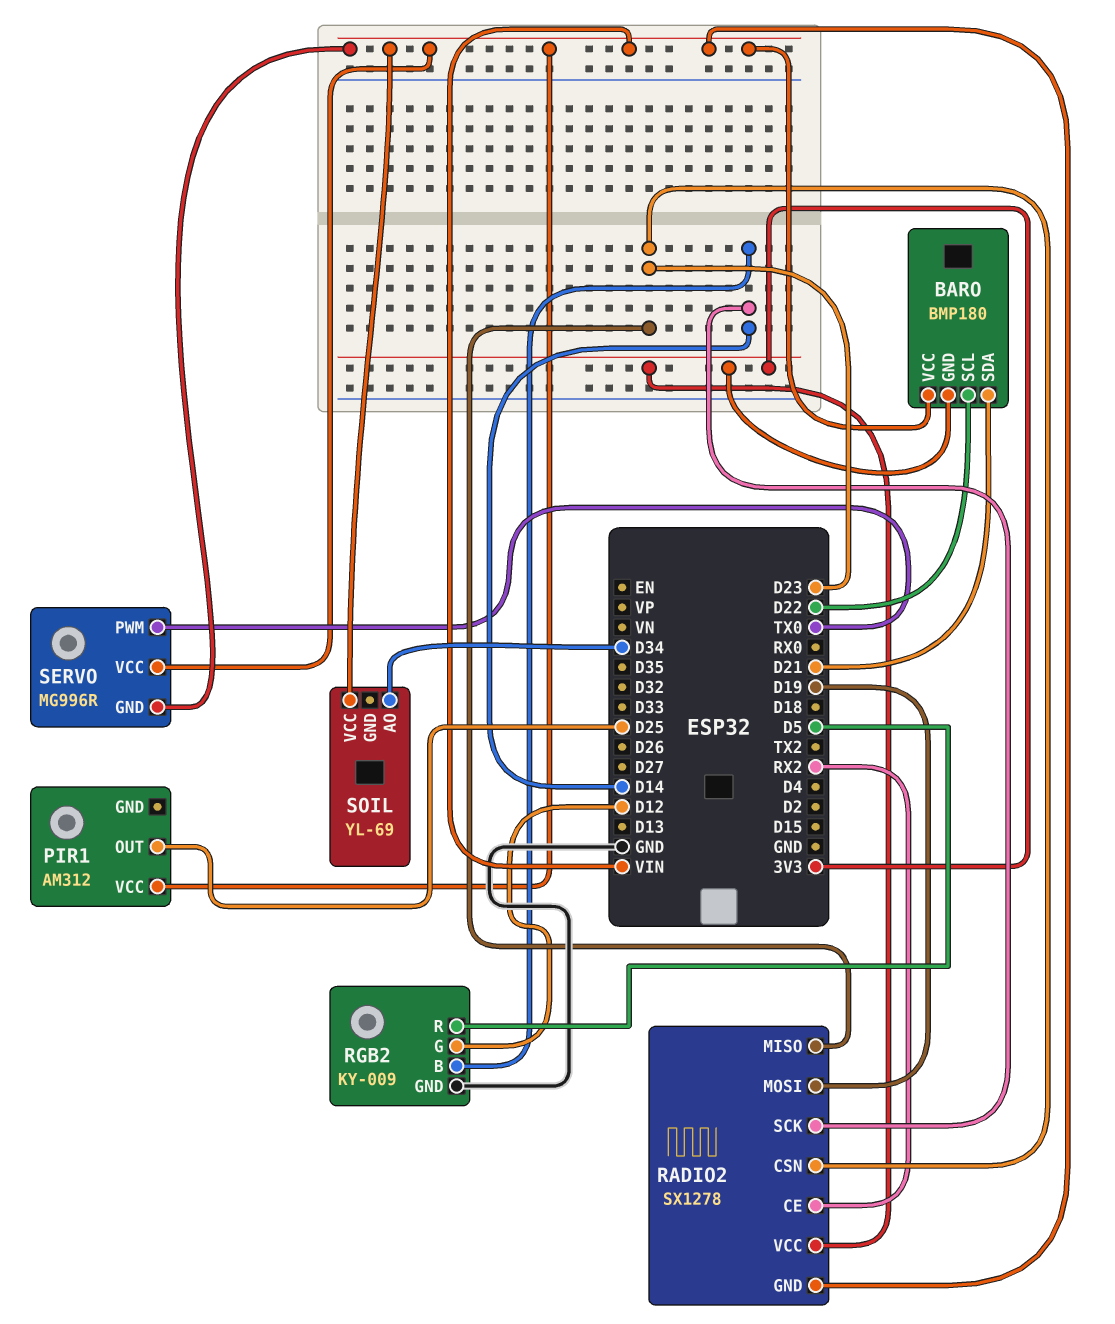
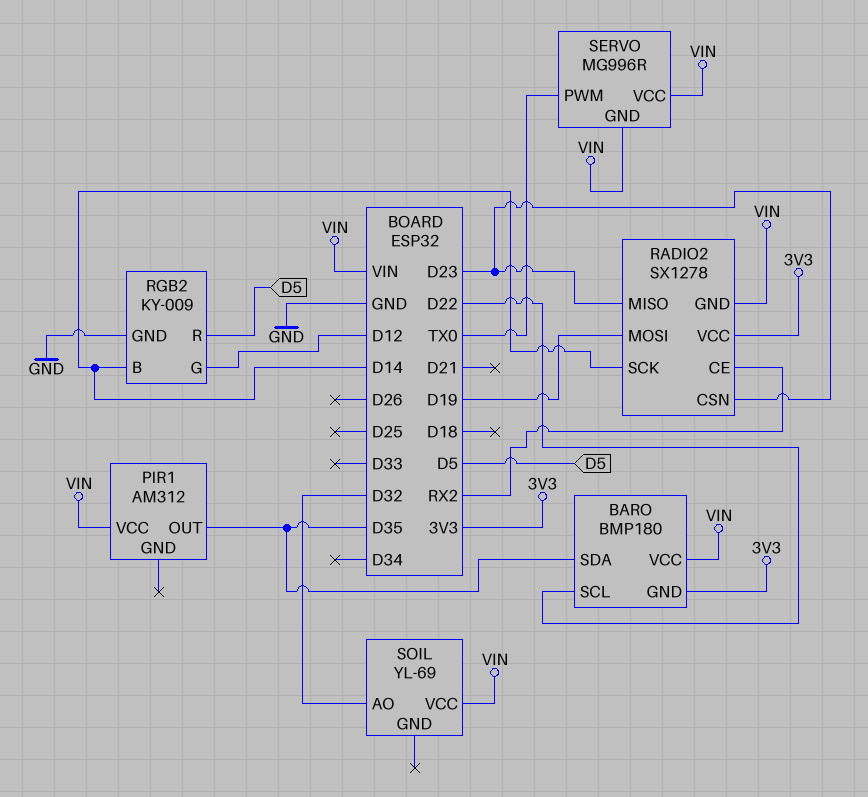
BARO pin SDA: D21 -> D35
PIR1 pin OUT: D25 -> D35
SOIL pin AO: D34 -> D32

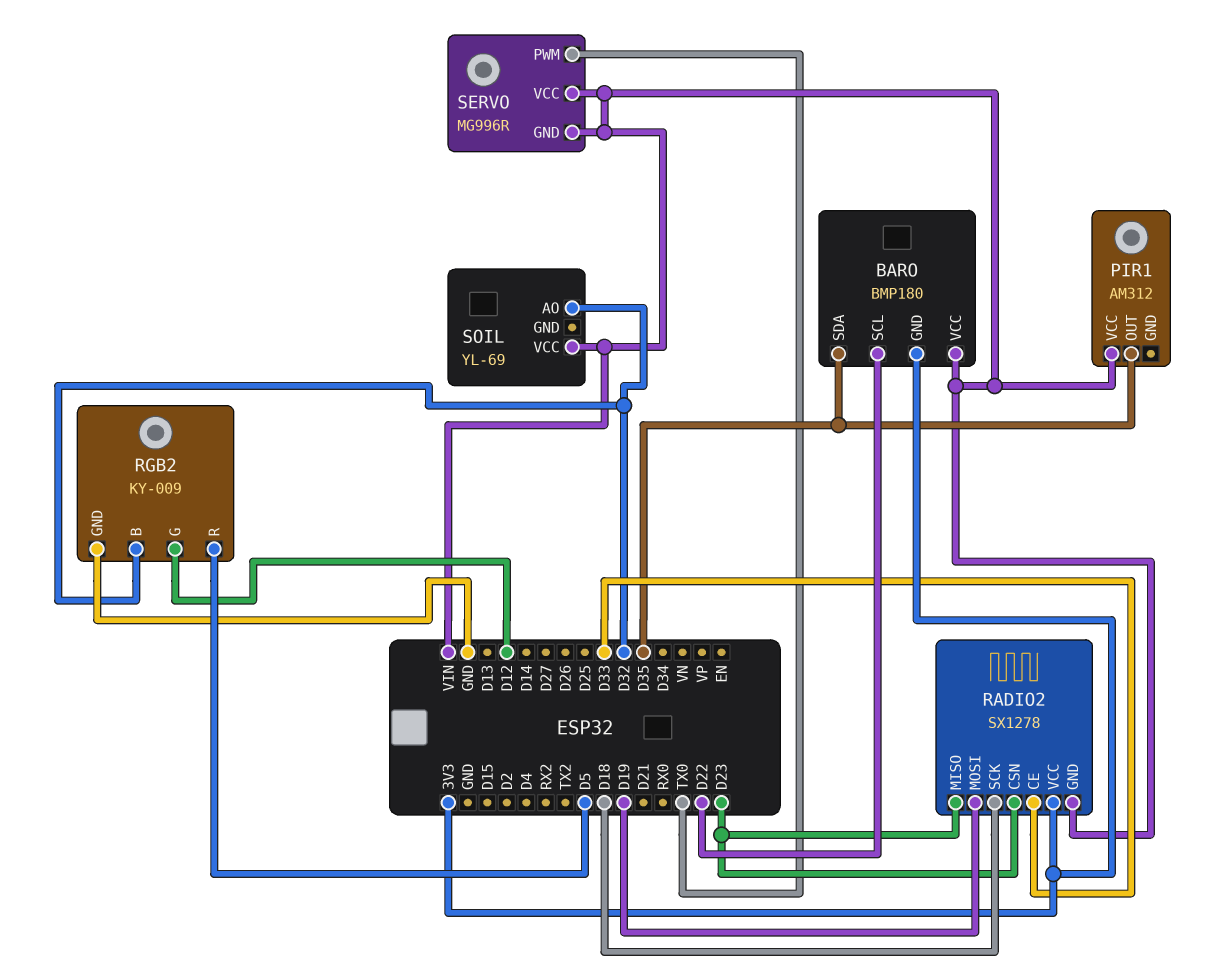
RADIO2 pin CE: RX2 -> D33
RADIO2 pin SCK: D14 -> D18
RGB2 pin B: D14 -> D32

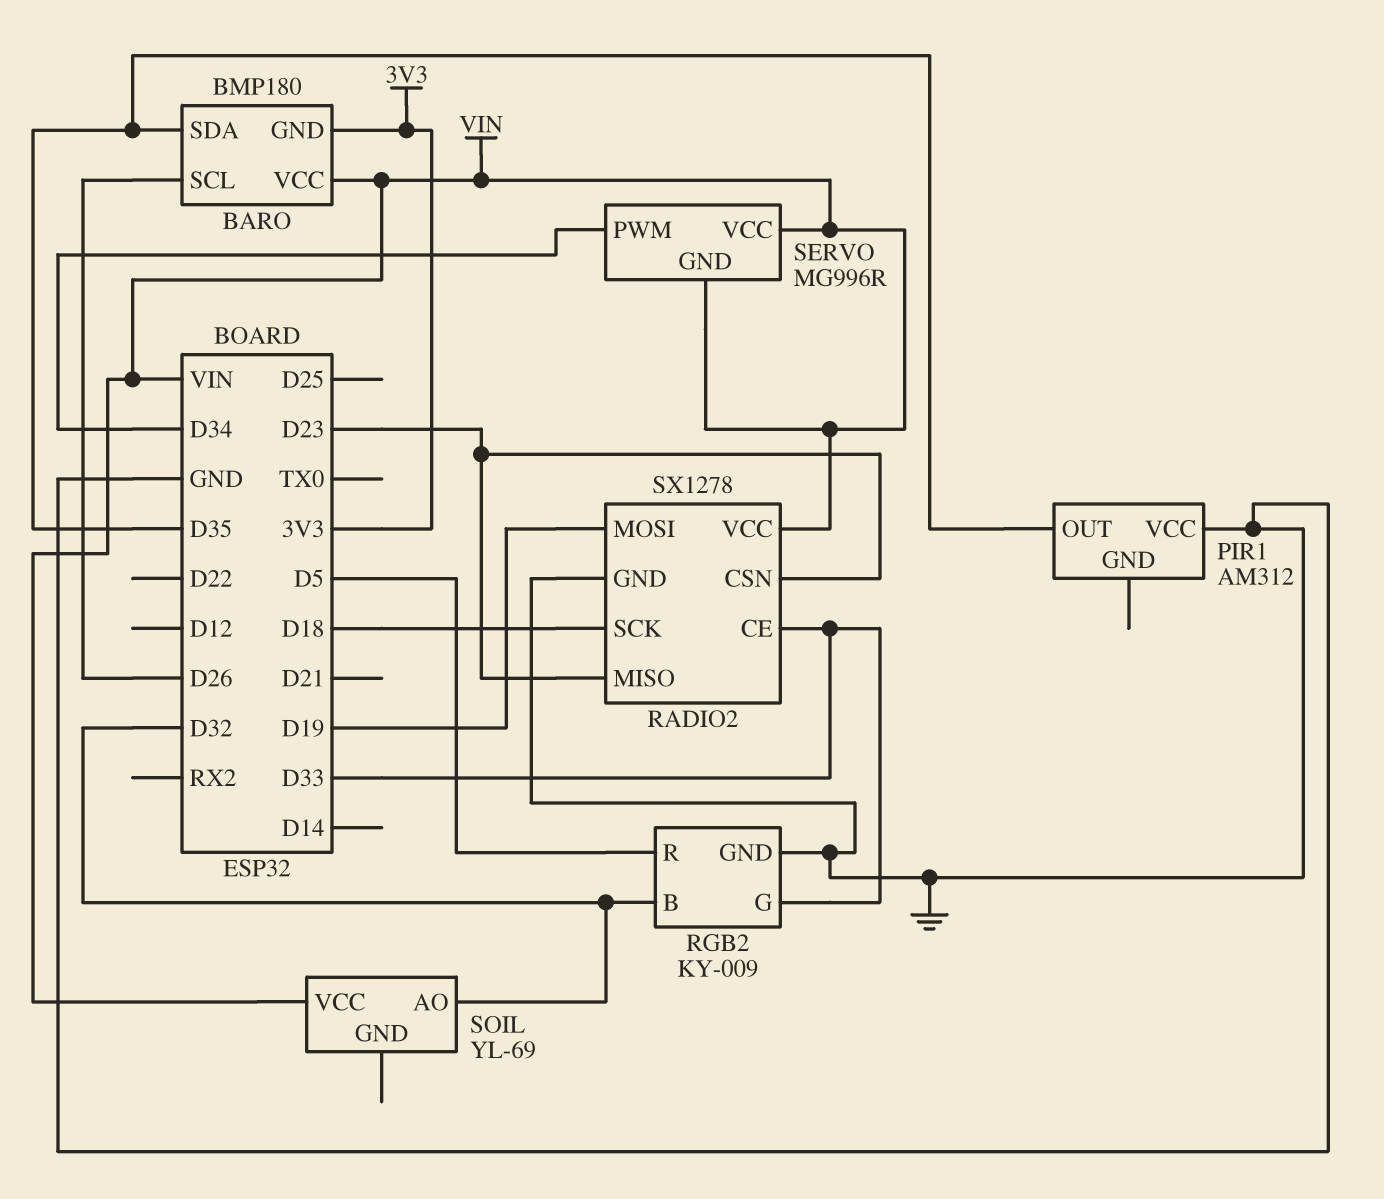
BARO pin SCL: D22 -> D26
PIR1 pin VCC: VIN -> GND
RADIO2 pin GND: VIN -> GND
RADIO2 pin VCC: 3V3 -> VIN
RGB2 pin G: D12 -> D33
SERVO pin PWM: TX0 -> D34

